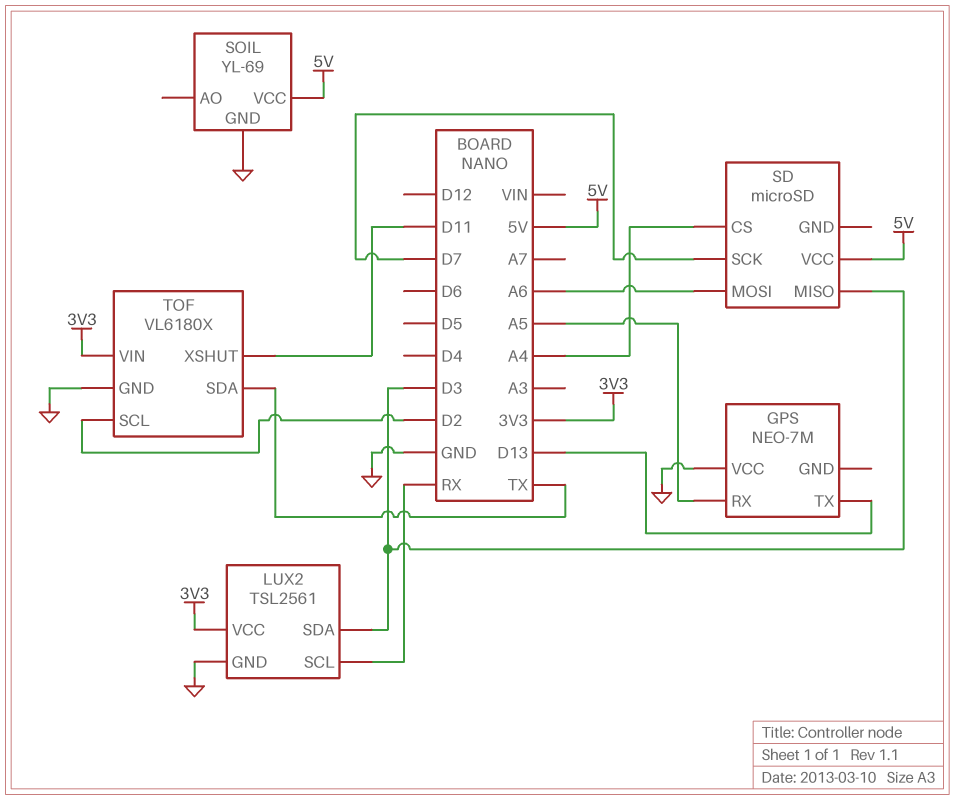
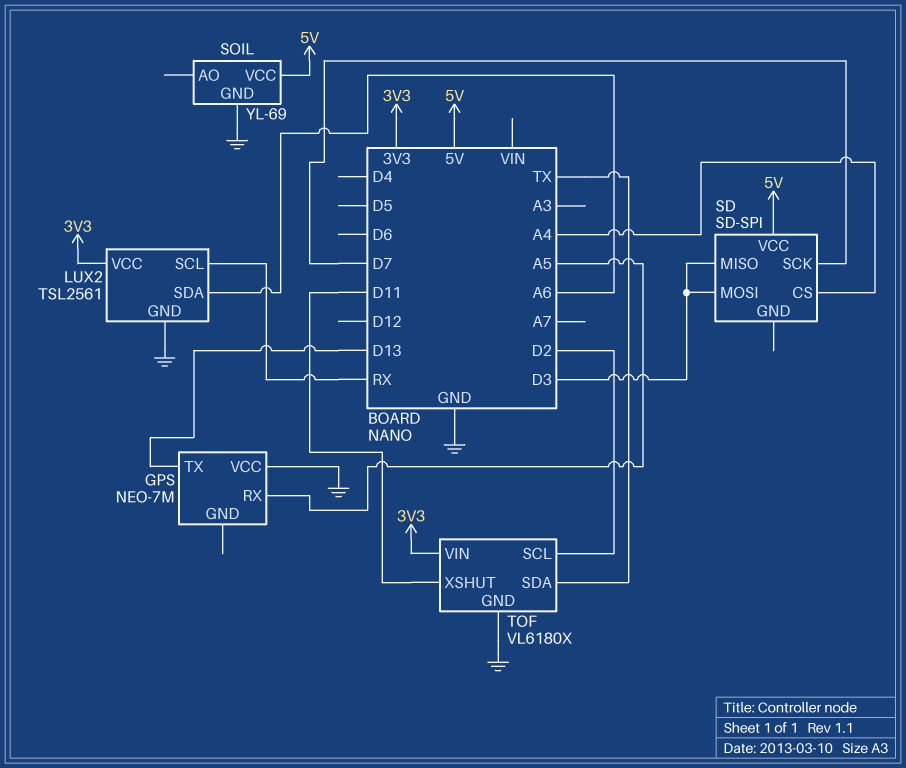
LUX2 pin SDA: D3 -> A6
SD: microSD -> SD-SPI
SD pin MOSI: A6 -> D3

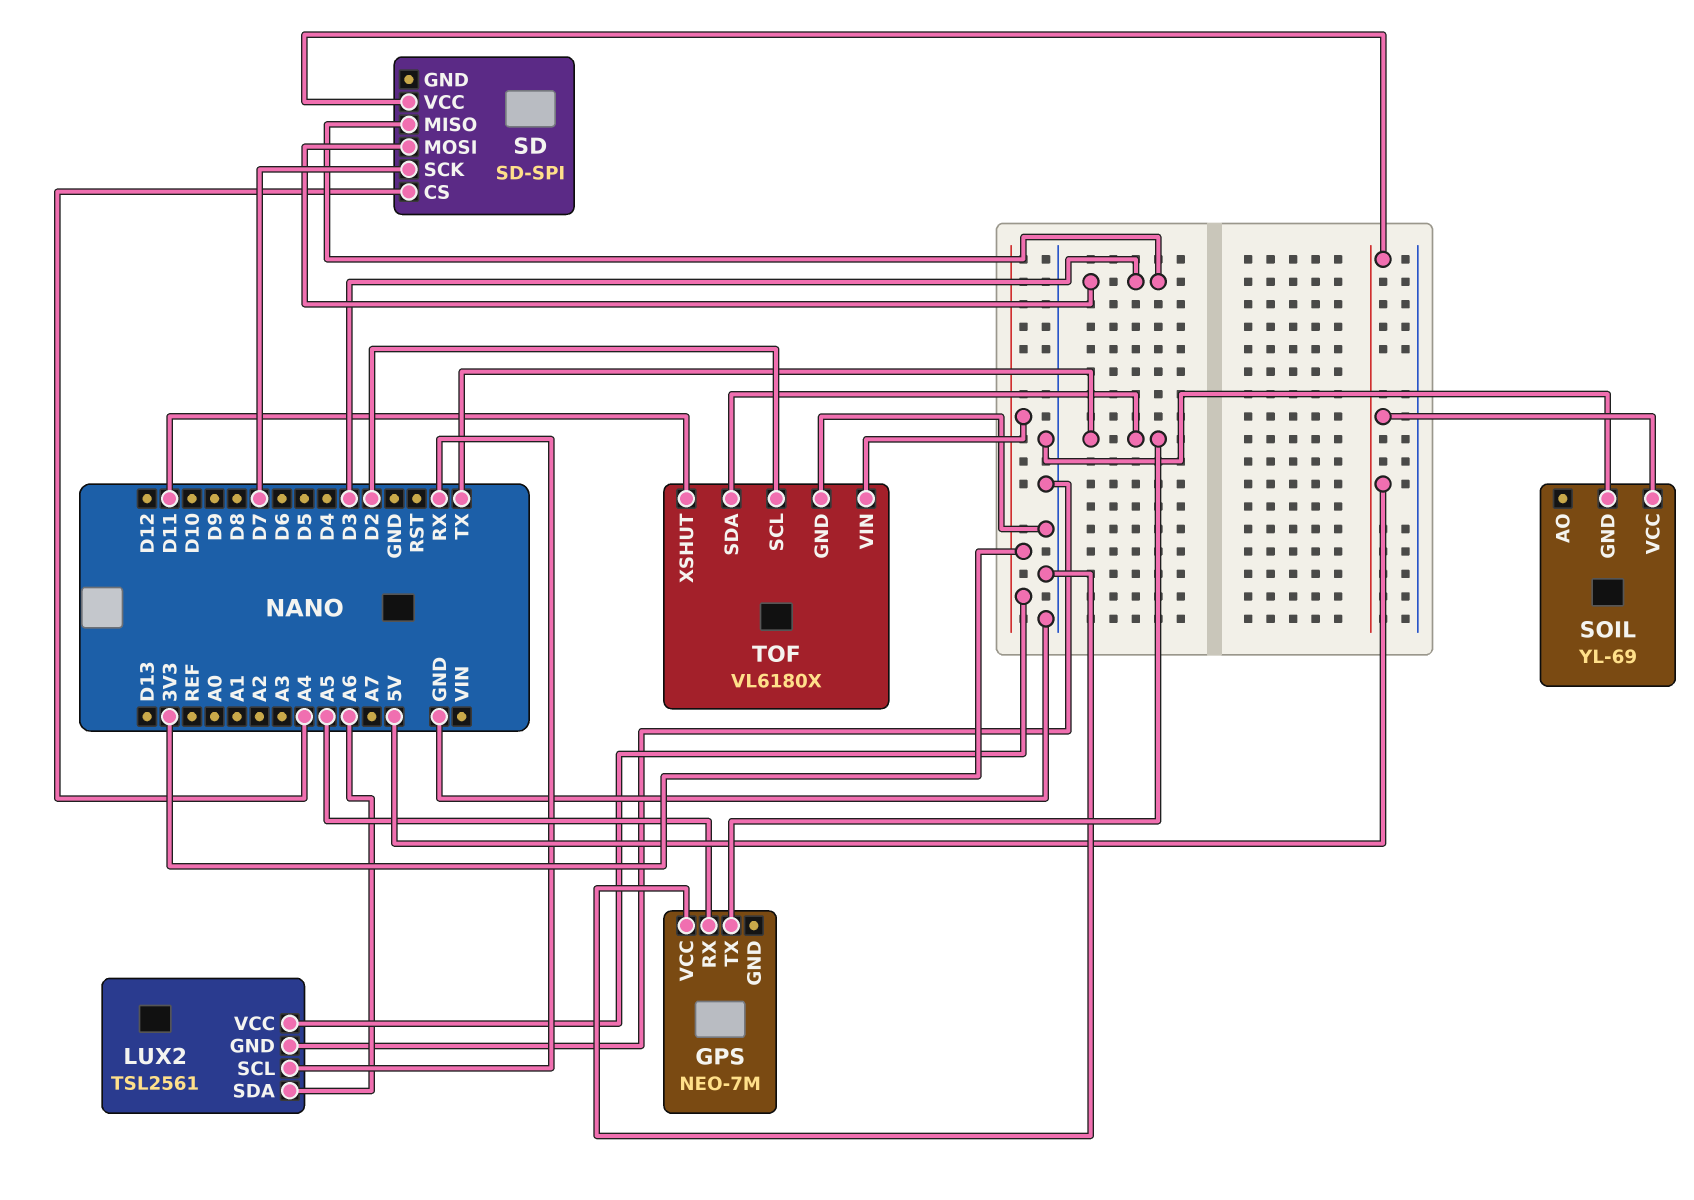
GPS pin TX: D13 -> TX

